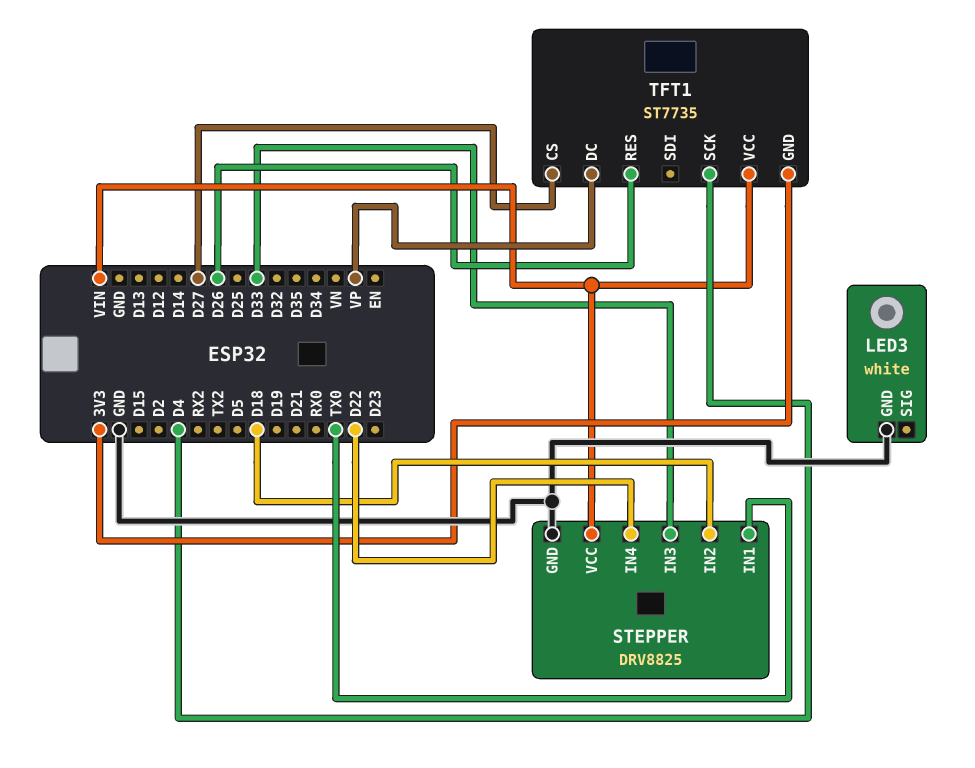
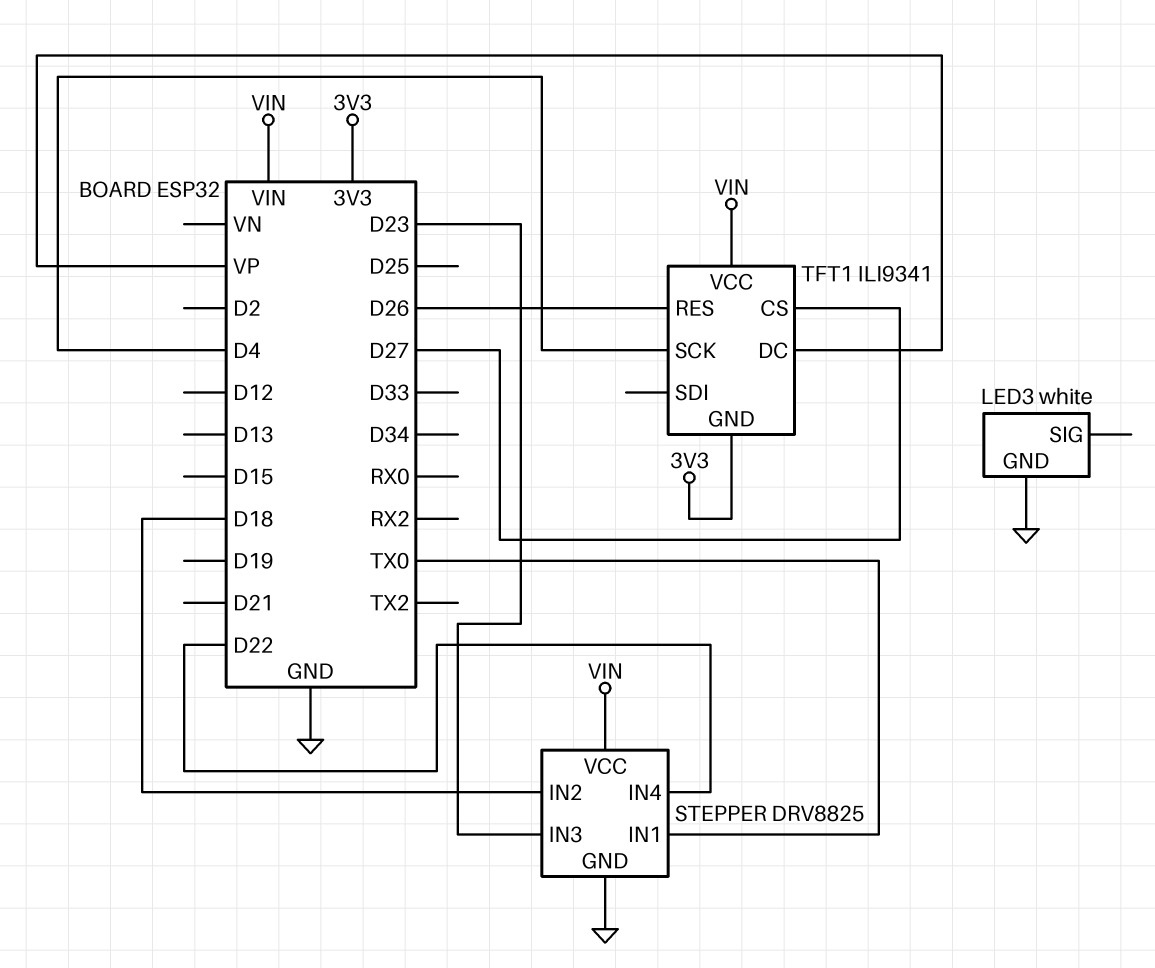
STEPPER pin IN3: D33 -> D23
TFT1: ST7735 -> ILI9341

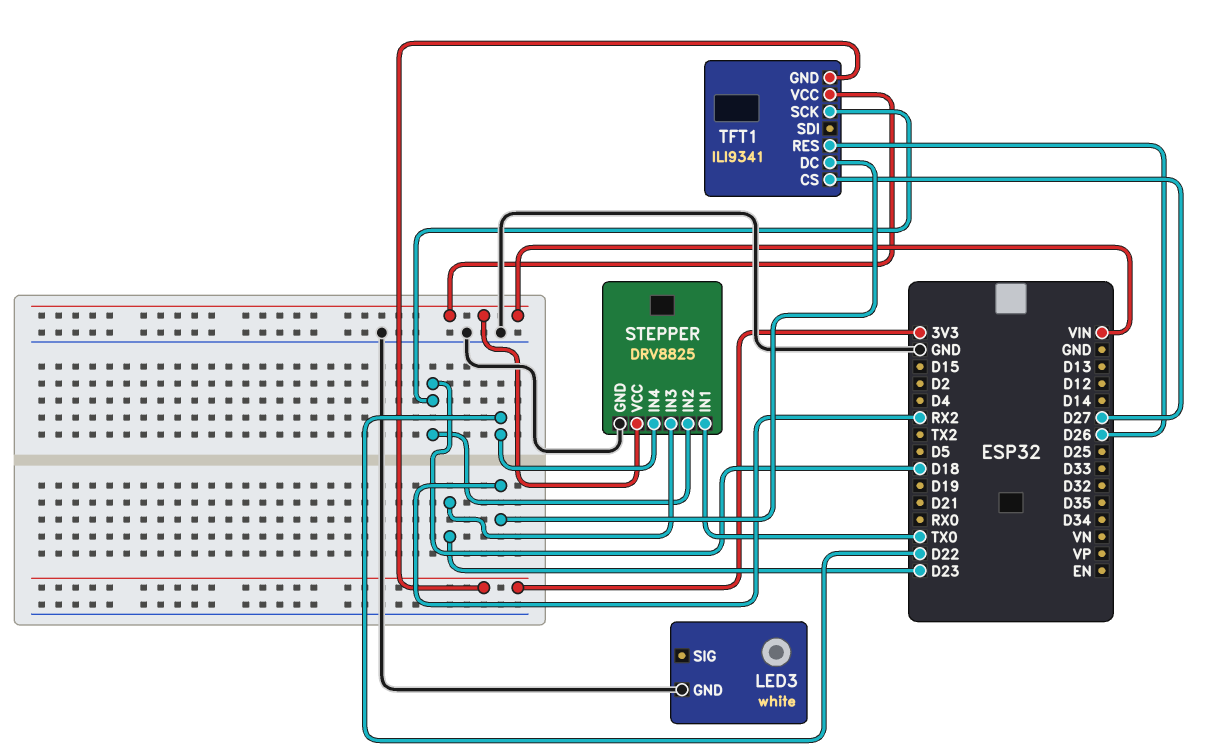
TFT1 pin DC: VP -> RX2
TFT1 pin SCK: D4 -> D18

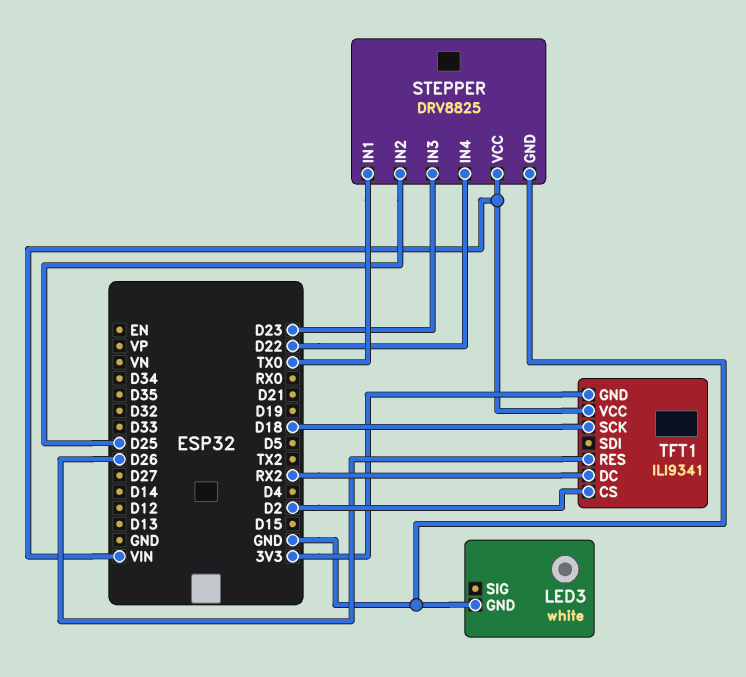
STEPPER pin IN2: D18 -> D25
TFT1 pin CS: D27 -> D2

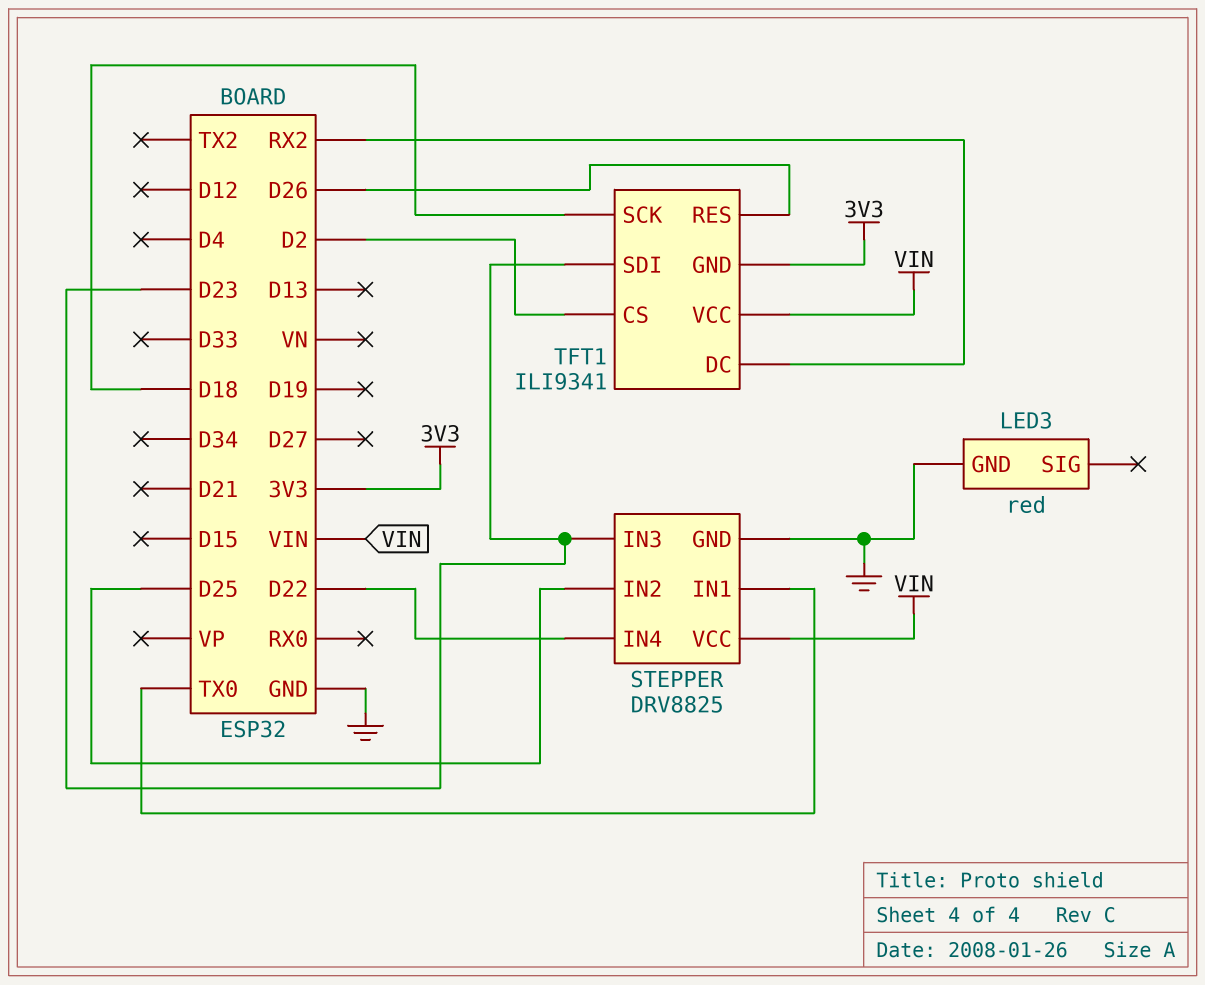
LED3: white -> red
TFT1 pin SDI: none -> D23

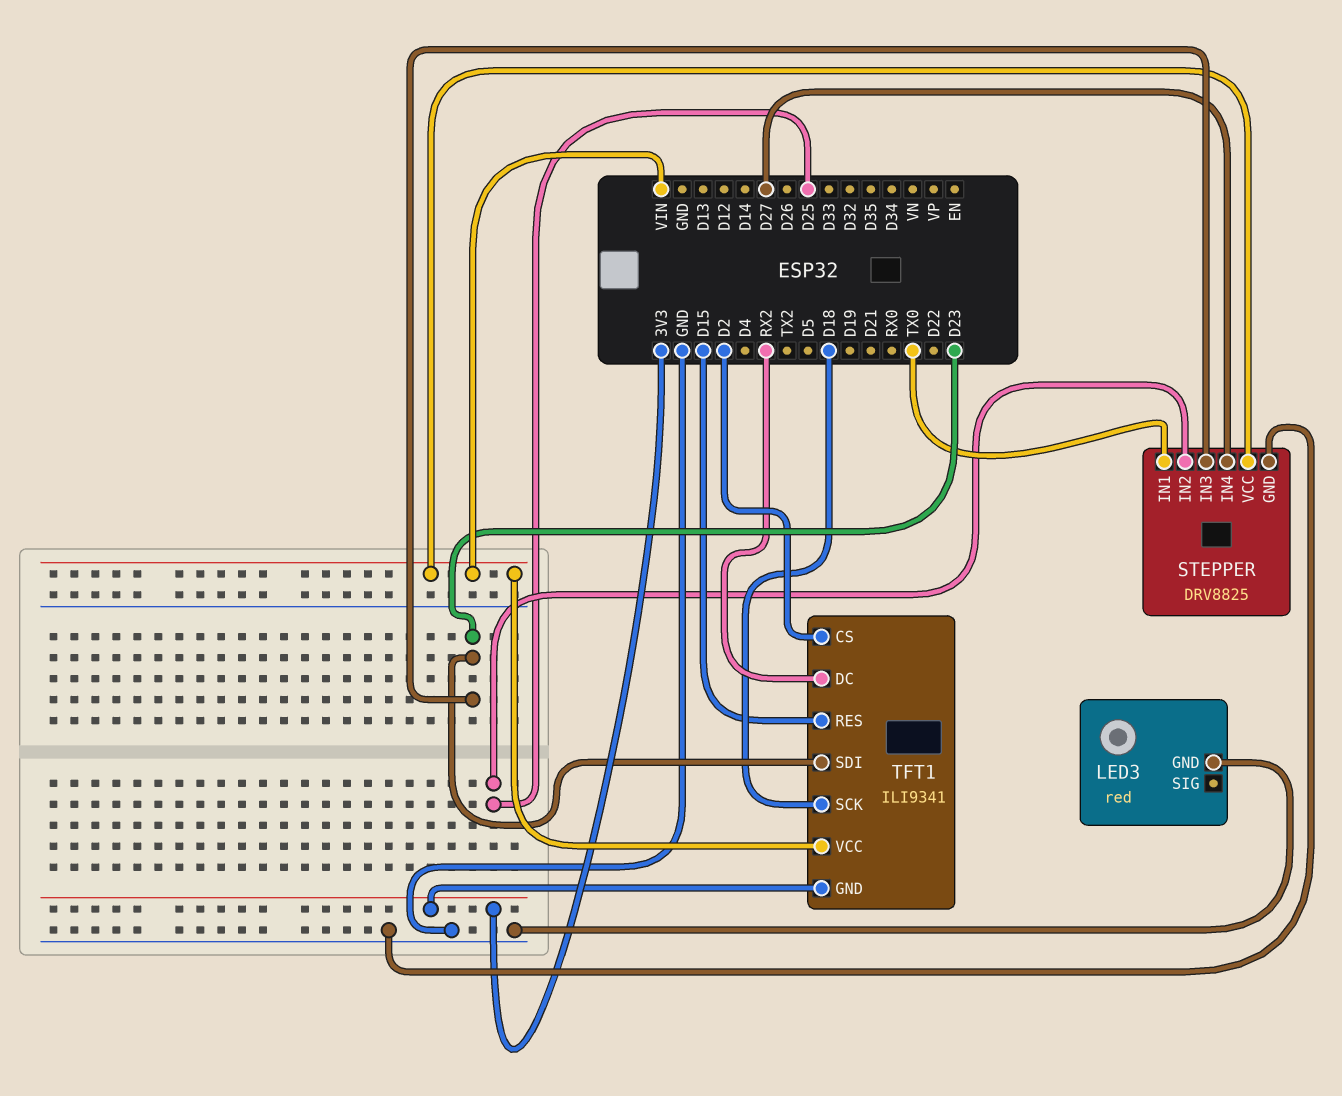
STEPPER pin IN4: D22 -> D27
TFT1 pin RES: D26 -> D15

